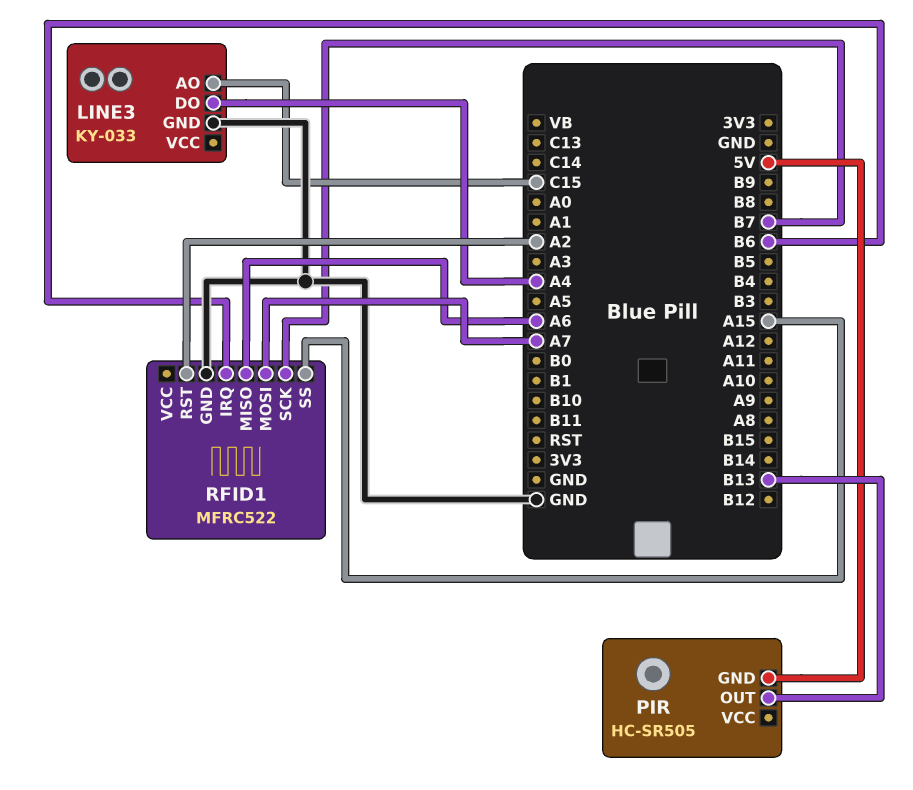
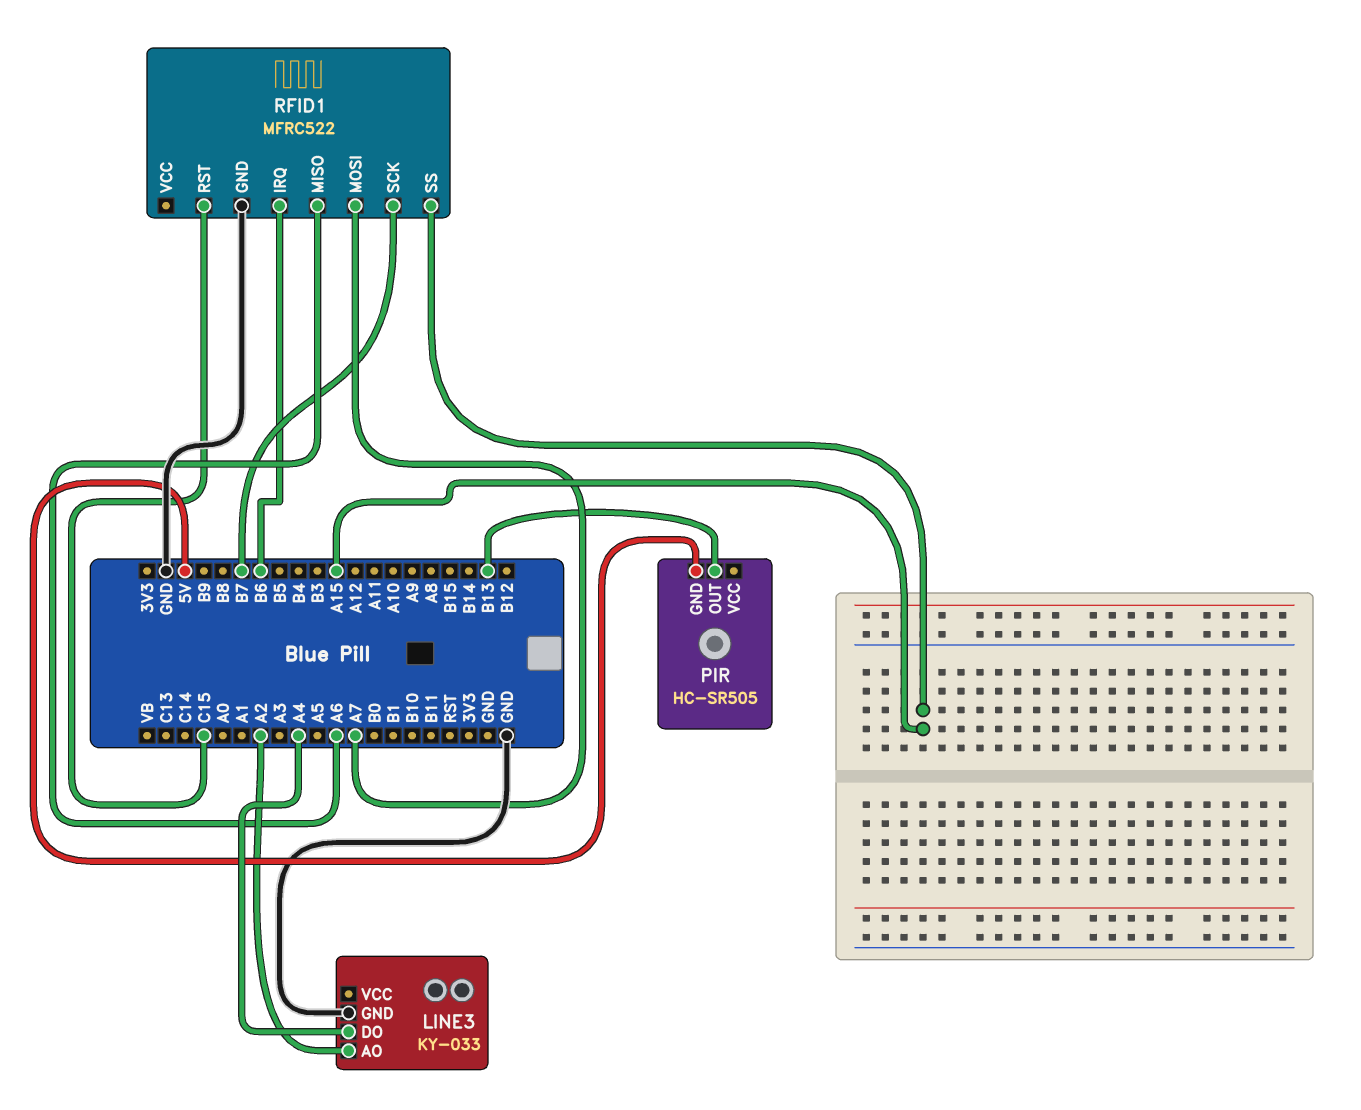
LINE3 pin AO: C15 -> A2
RFID1 pin RST: A2 -> C15

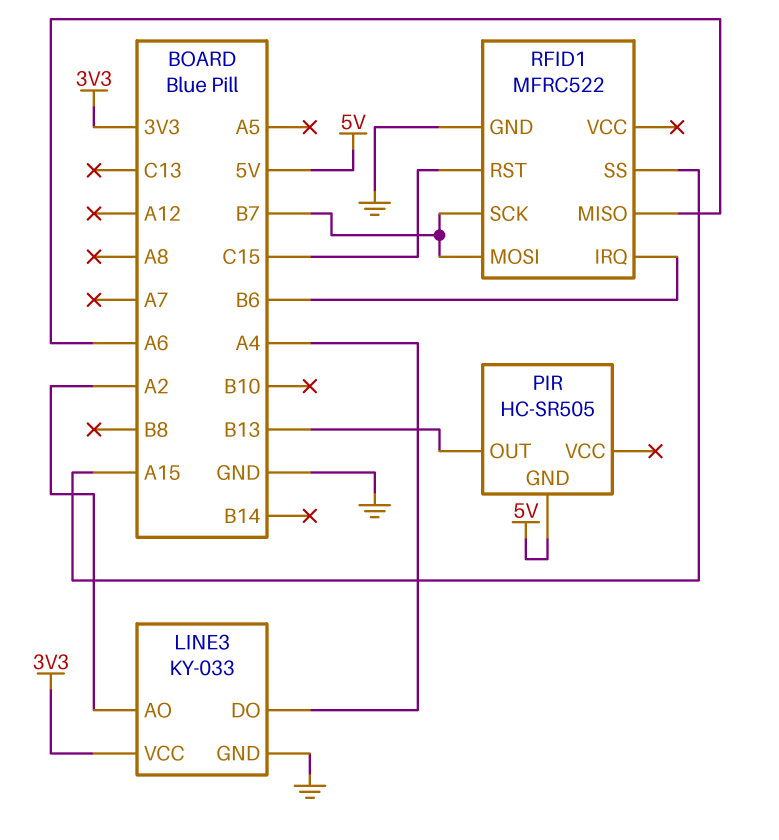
LINE3 pin VCC: none -> 3V3
RFID1 pin MOSI: A7 -> B7

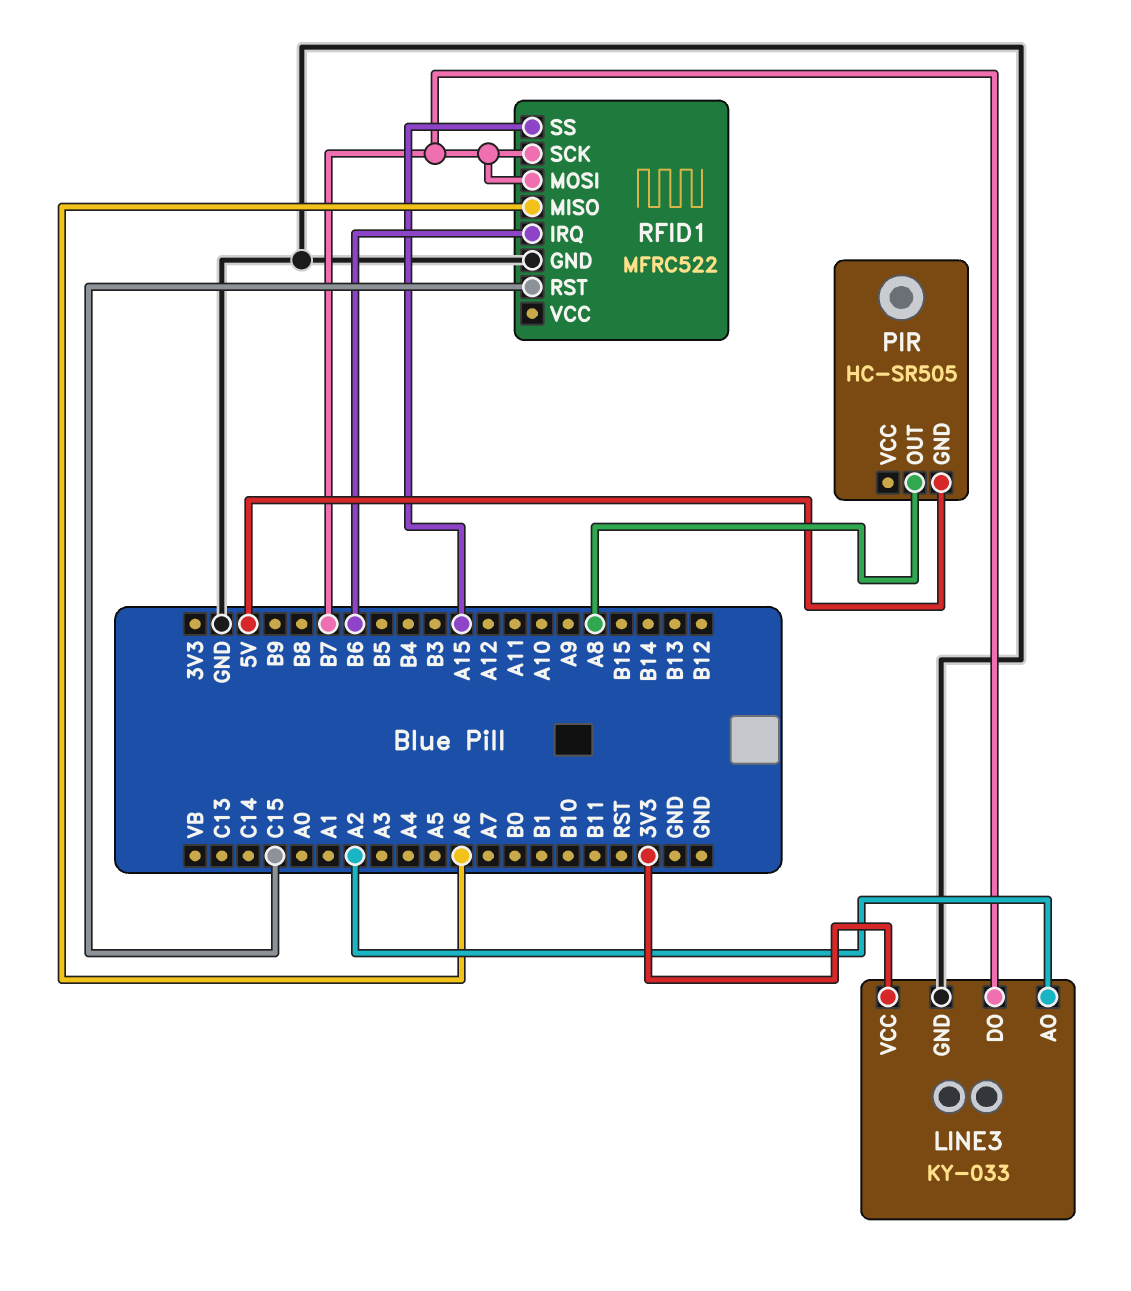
LINE3 pin DO: A4 -> B7
PIR pin OUT: B13 -> A8

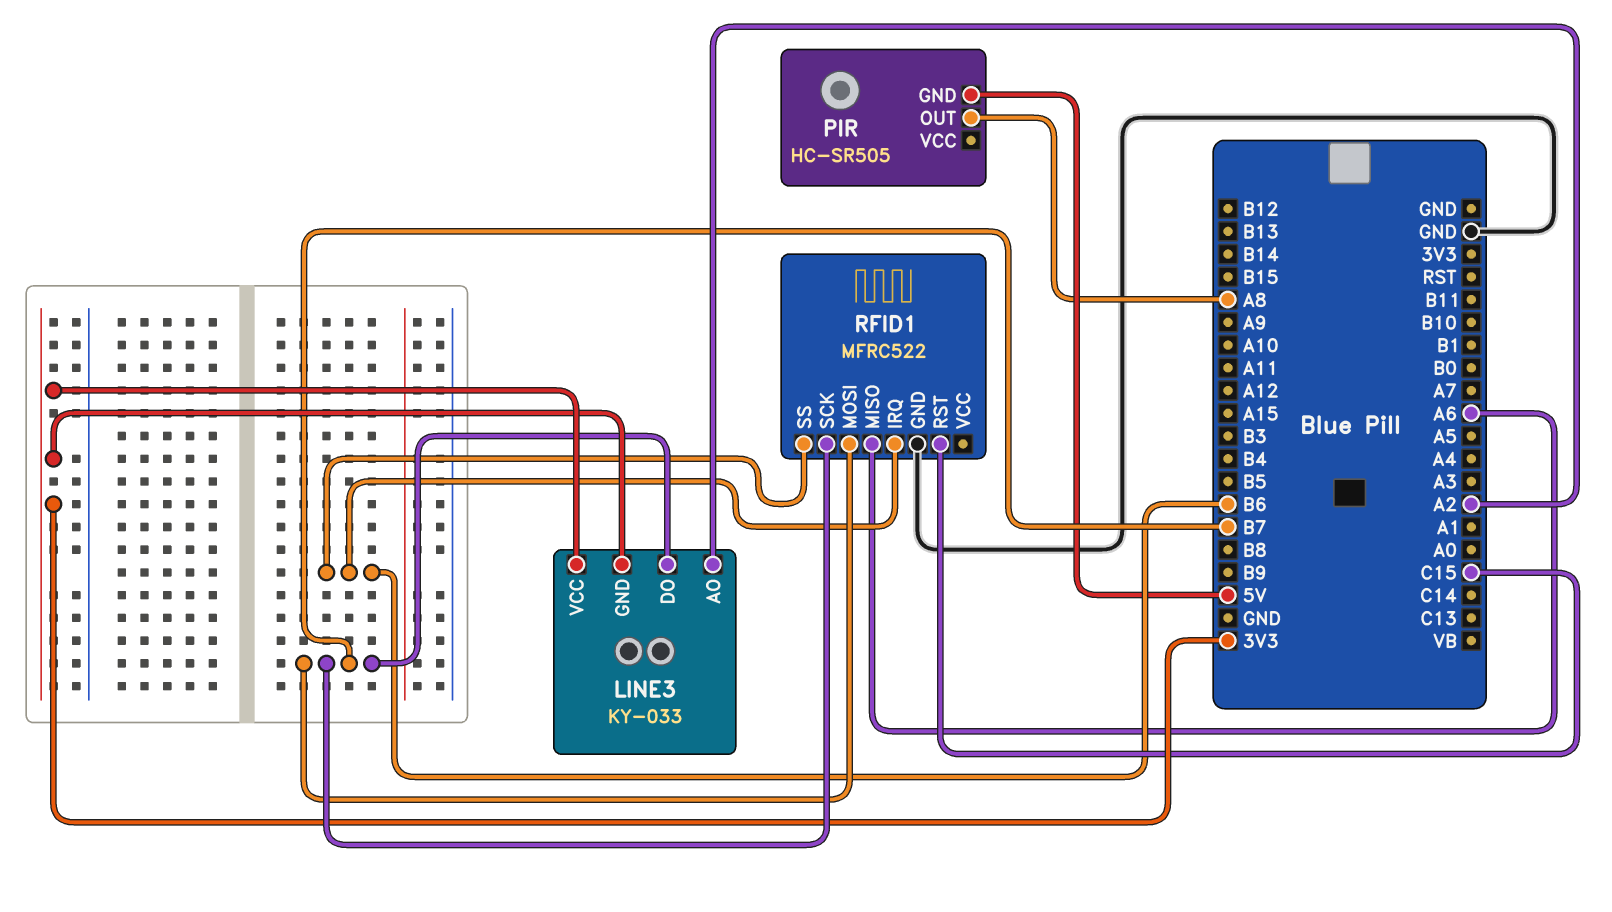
LINE3 pin GND: GND -> 3V3
RFID1 pin SS: A15 -> B6

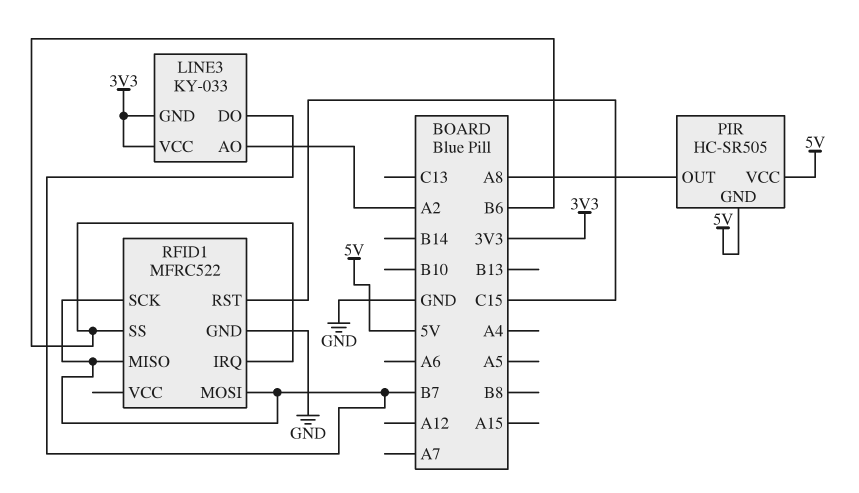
PIR pin VCC: none -> 5V
RFID1 pin MISO: A6 -> B7

